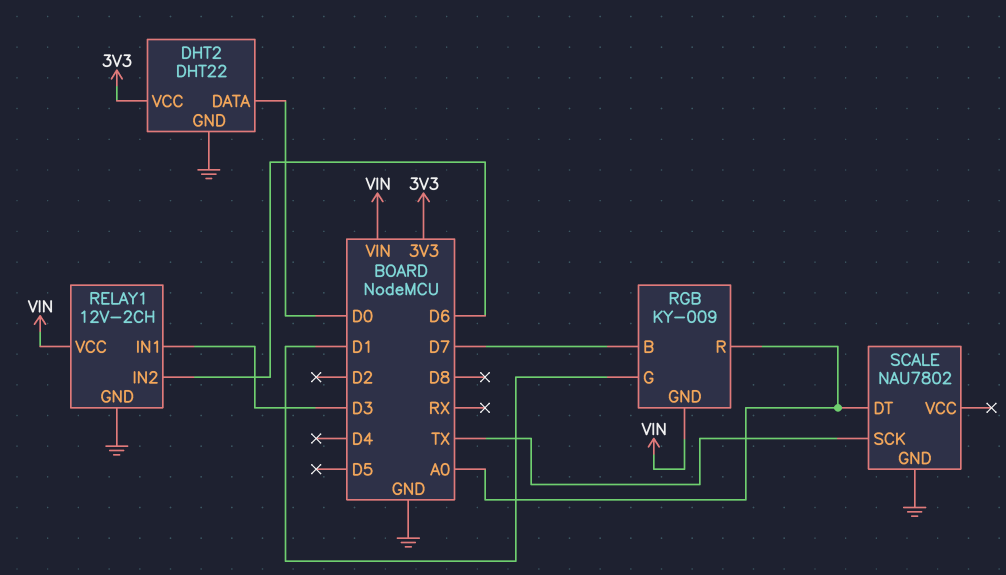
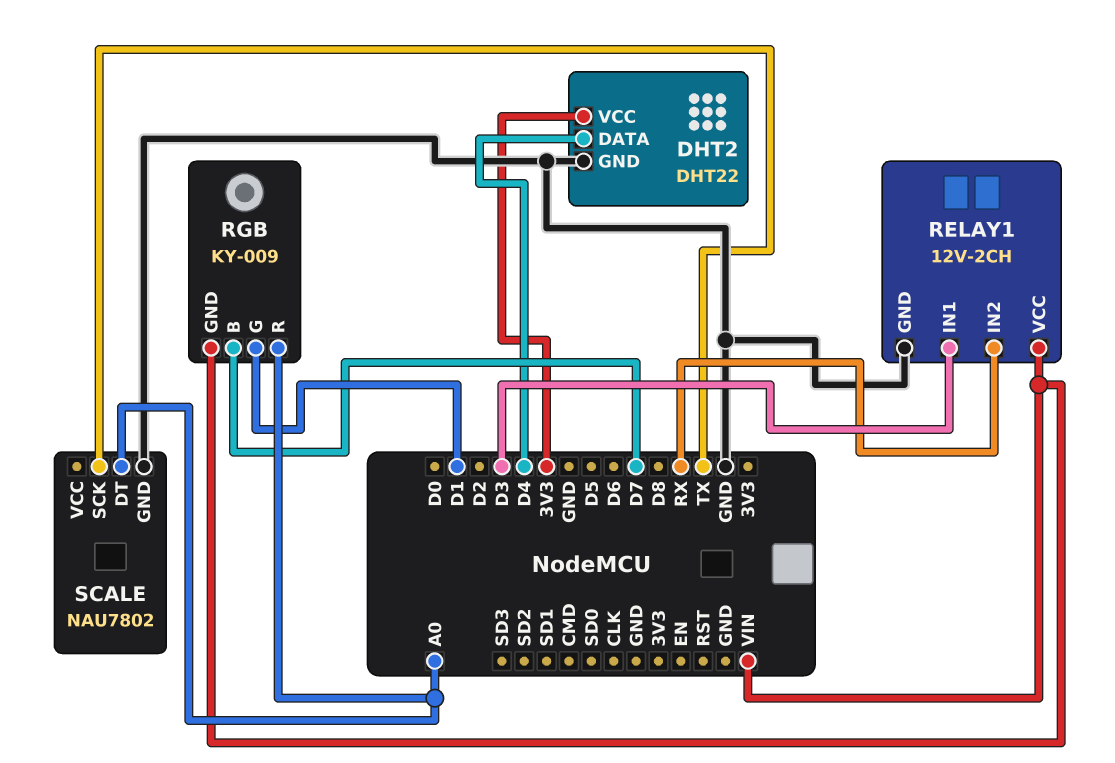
DHT2 pin DATA: D0 -> D4
RELAY1 pin IN2: D6 -> RX

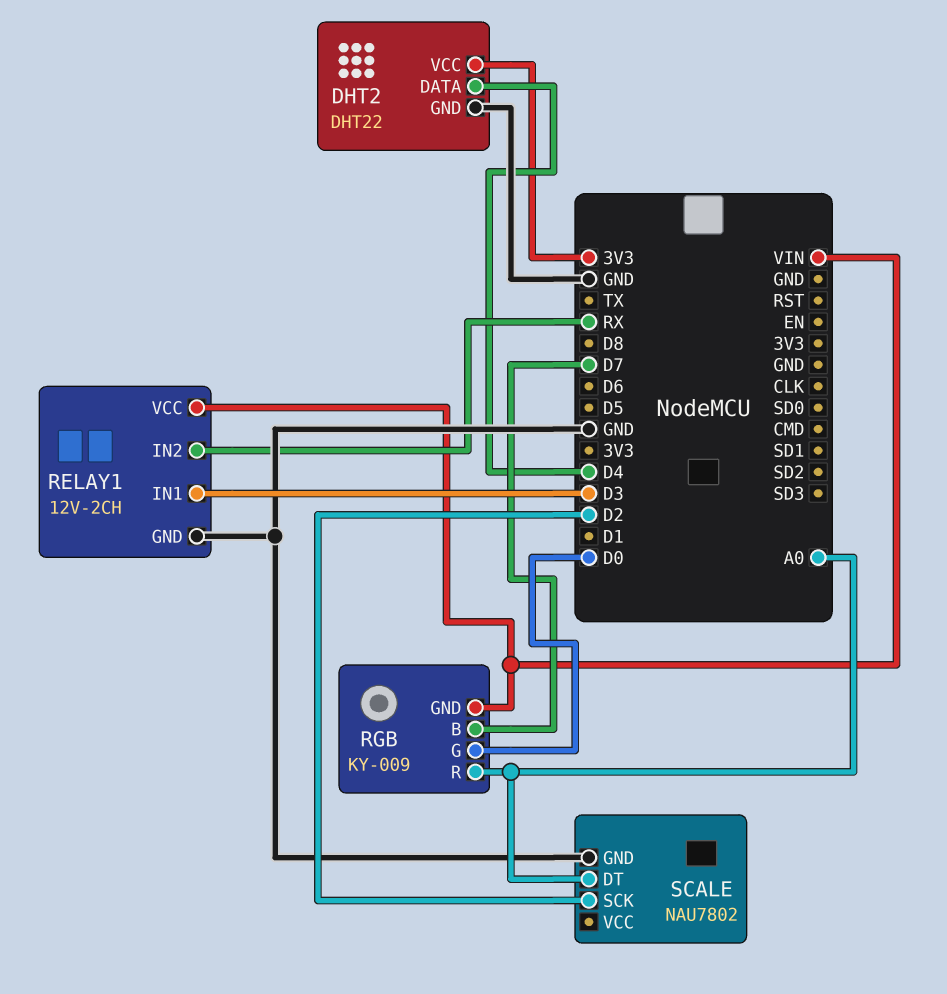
RGB pin G: D1 -> D0
SCALE pin SCK: TX -> D2

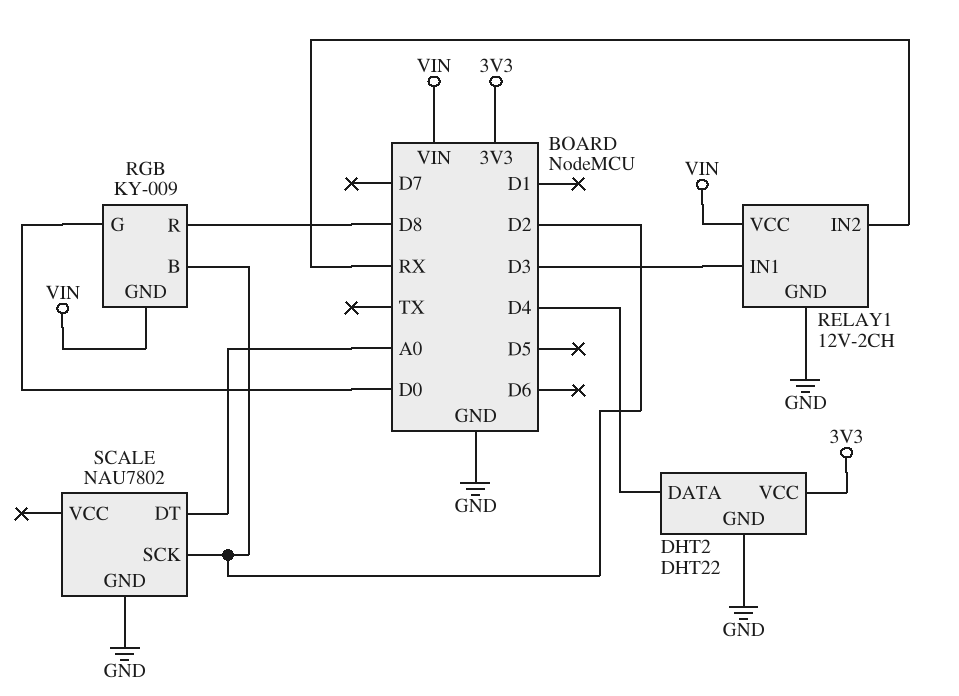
RGB pin B: D7 -> D2
RGB pin R: A0 -> D8

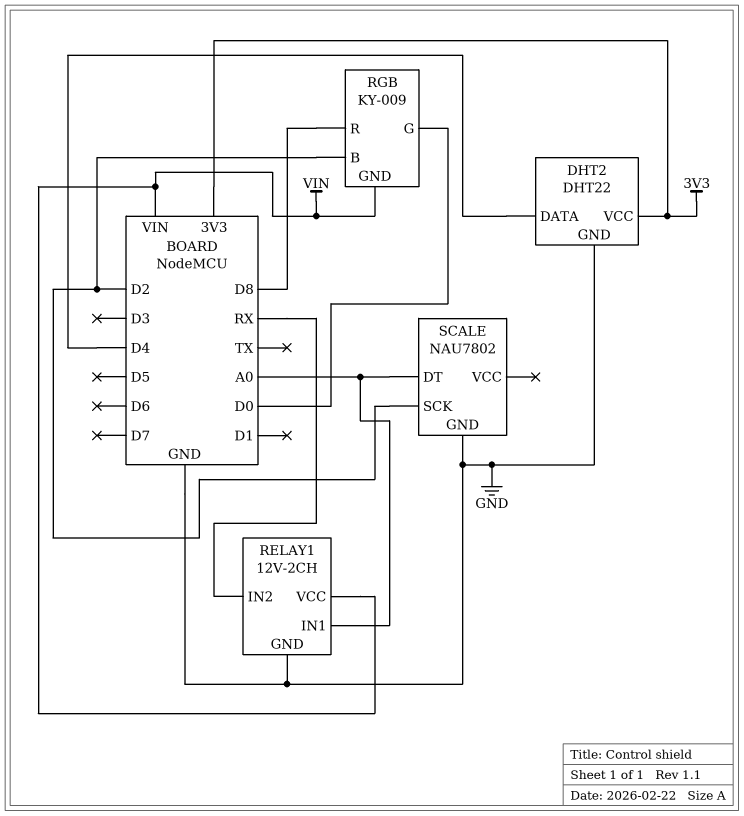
RELAY1 pin IN1: D3 -> A0

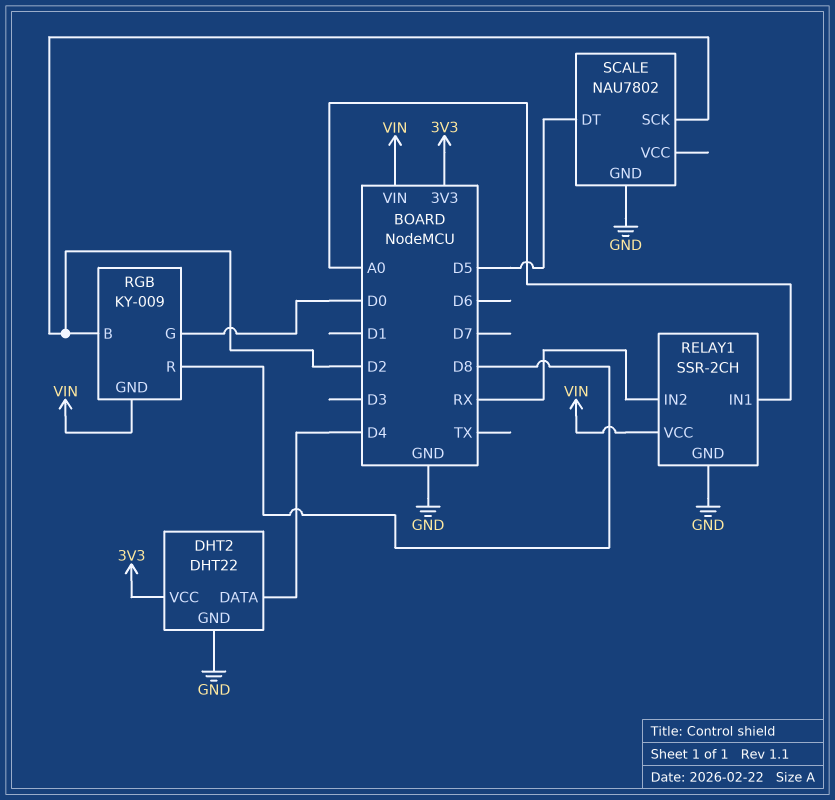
RELAY1: 12V-2CH -> SSR-2CH
SCALE pin DT: A0 -> D5

